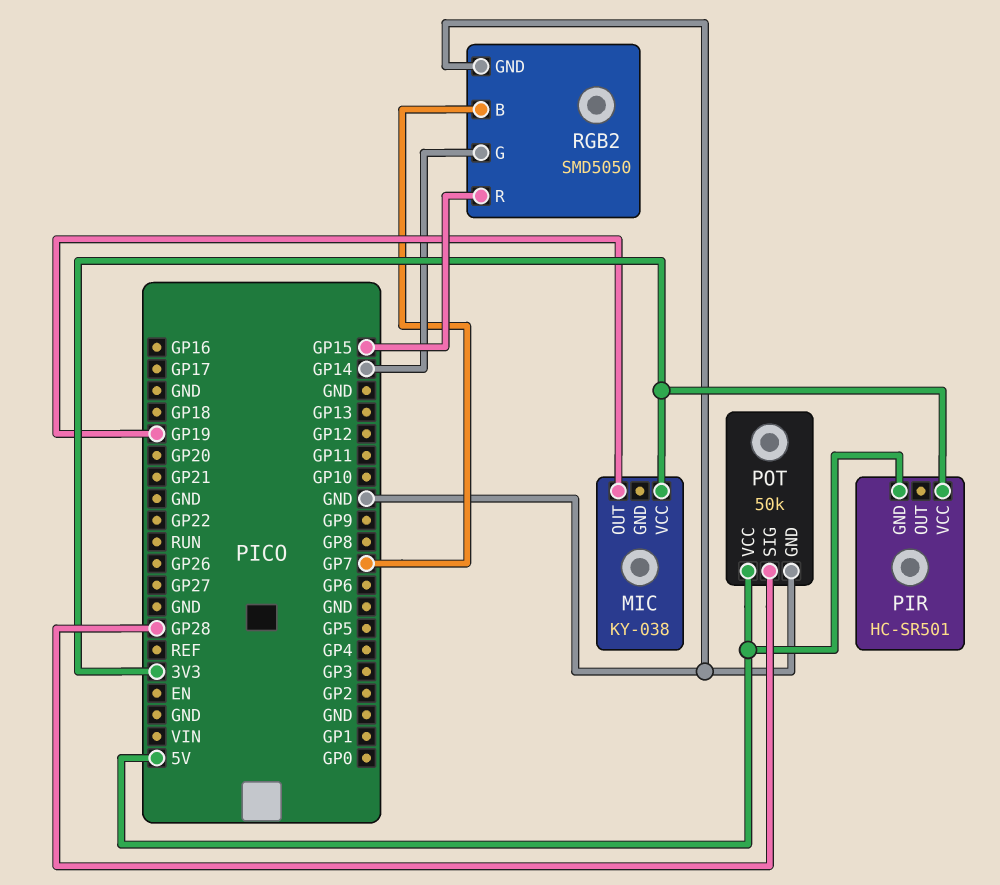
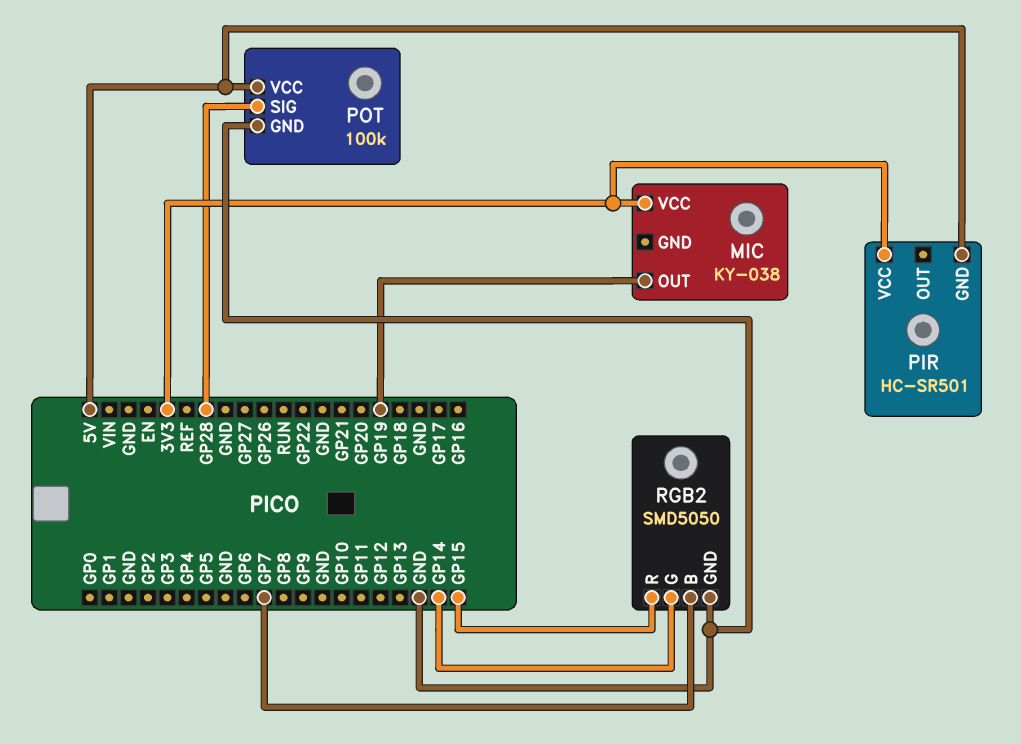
POT: 50k -> 100k

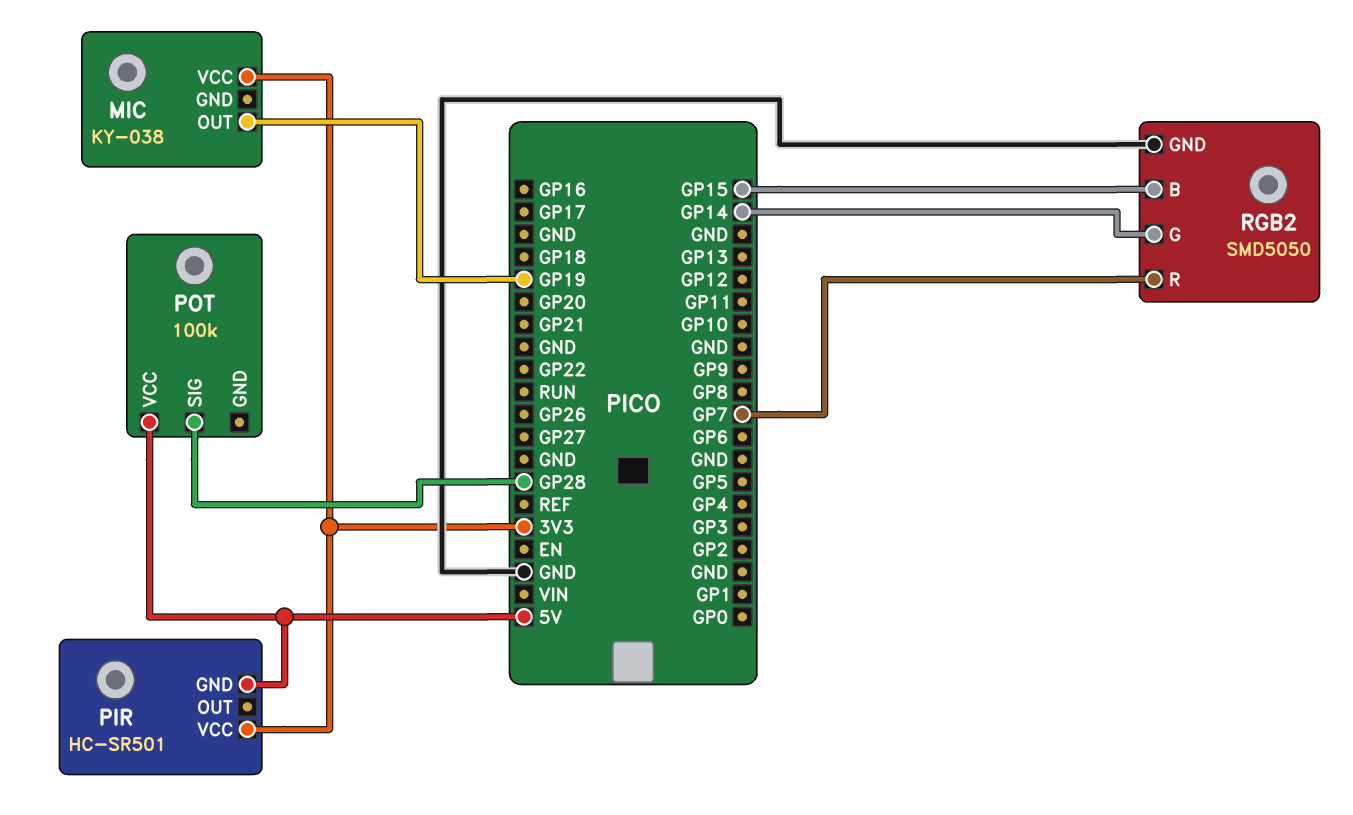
POT pin GND: GND -> none
RGB2 pin B: GP7 -> GP15
RGB2 pin R: GP15 -> GP7

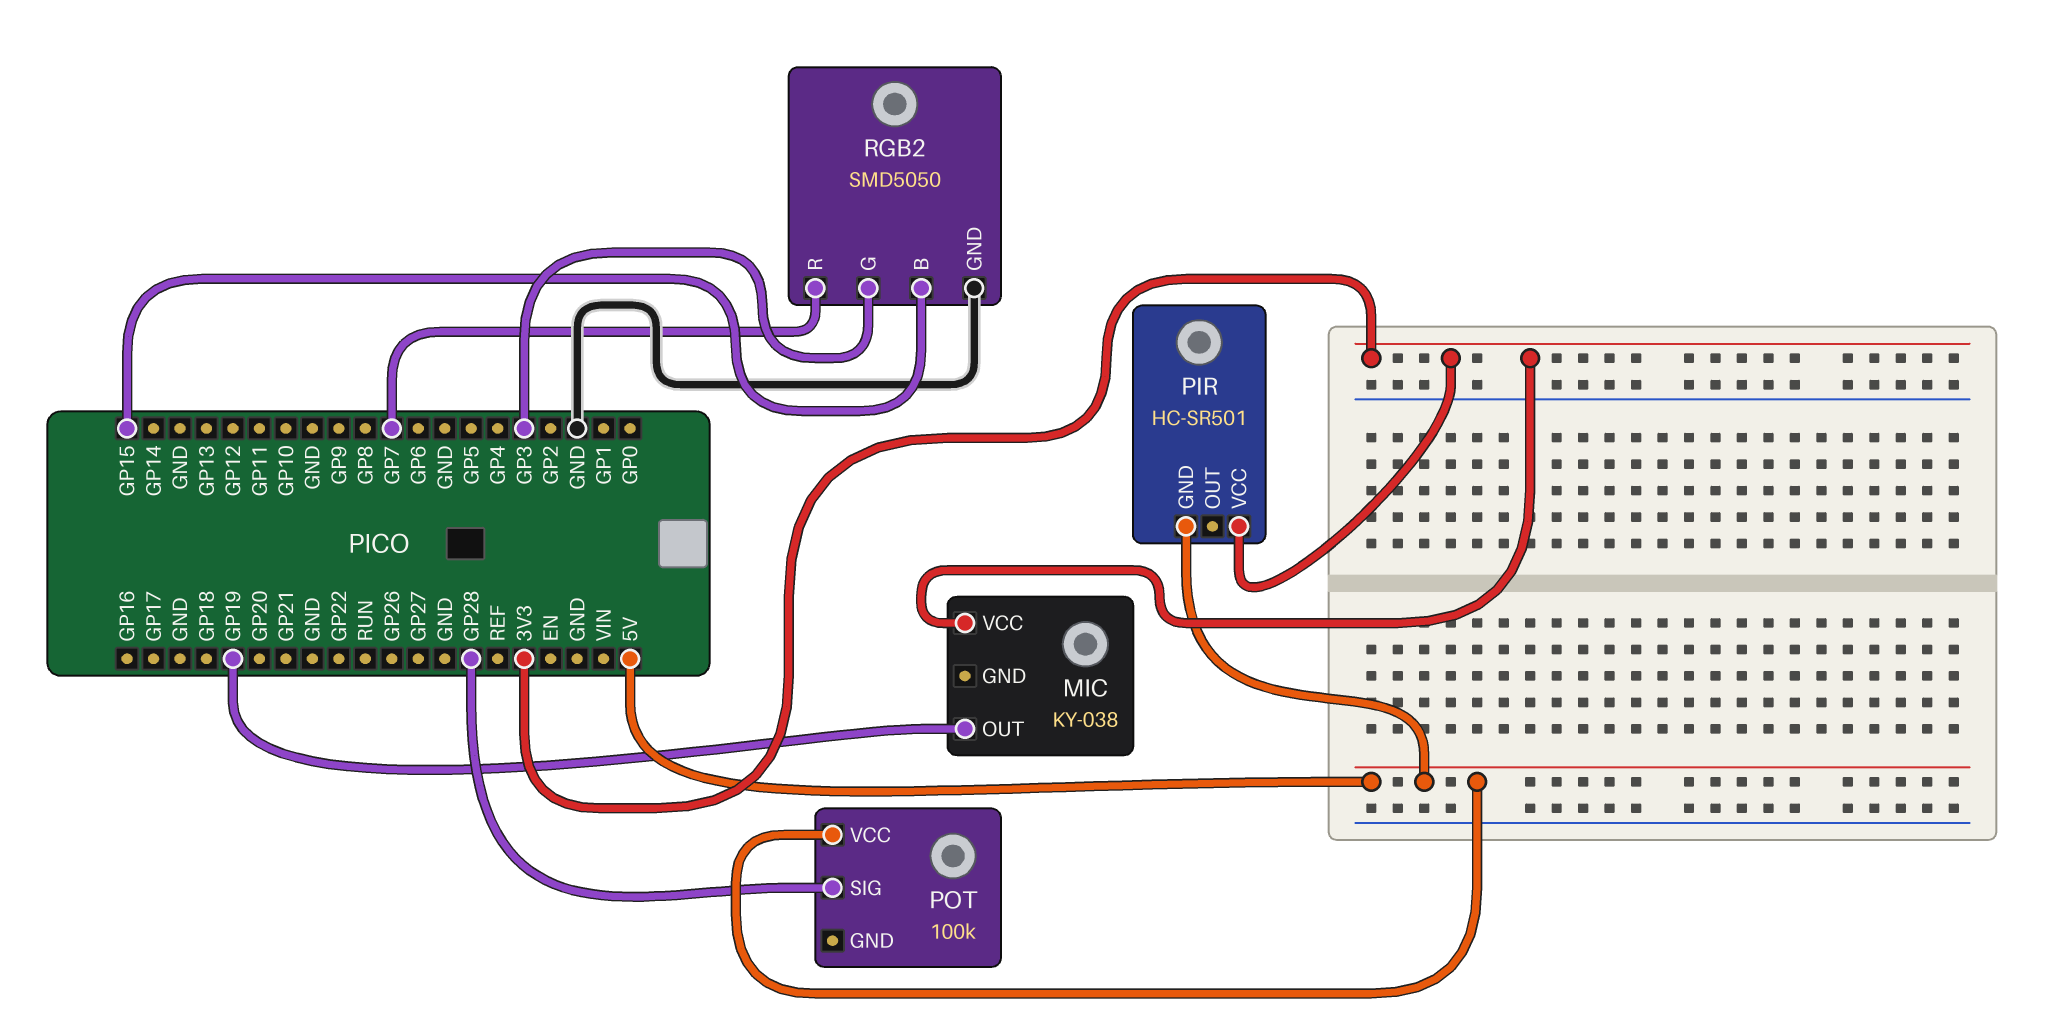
RGB2 pin G: GP14 -> GP3

